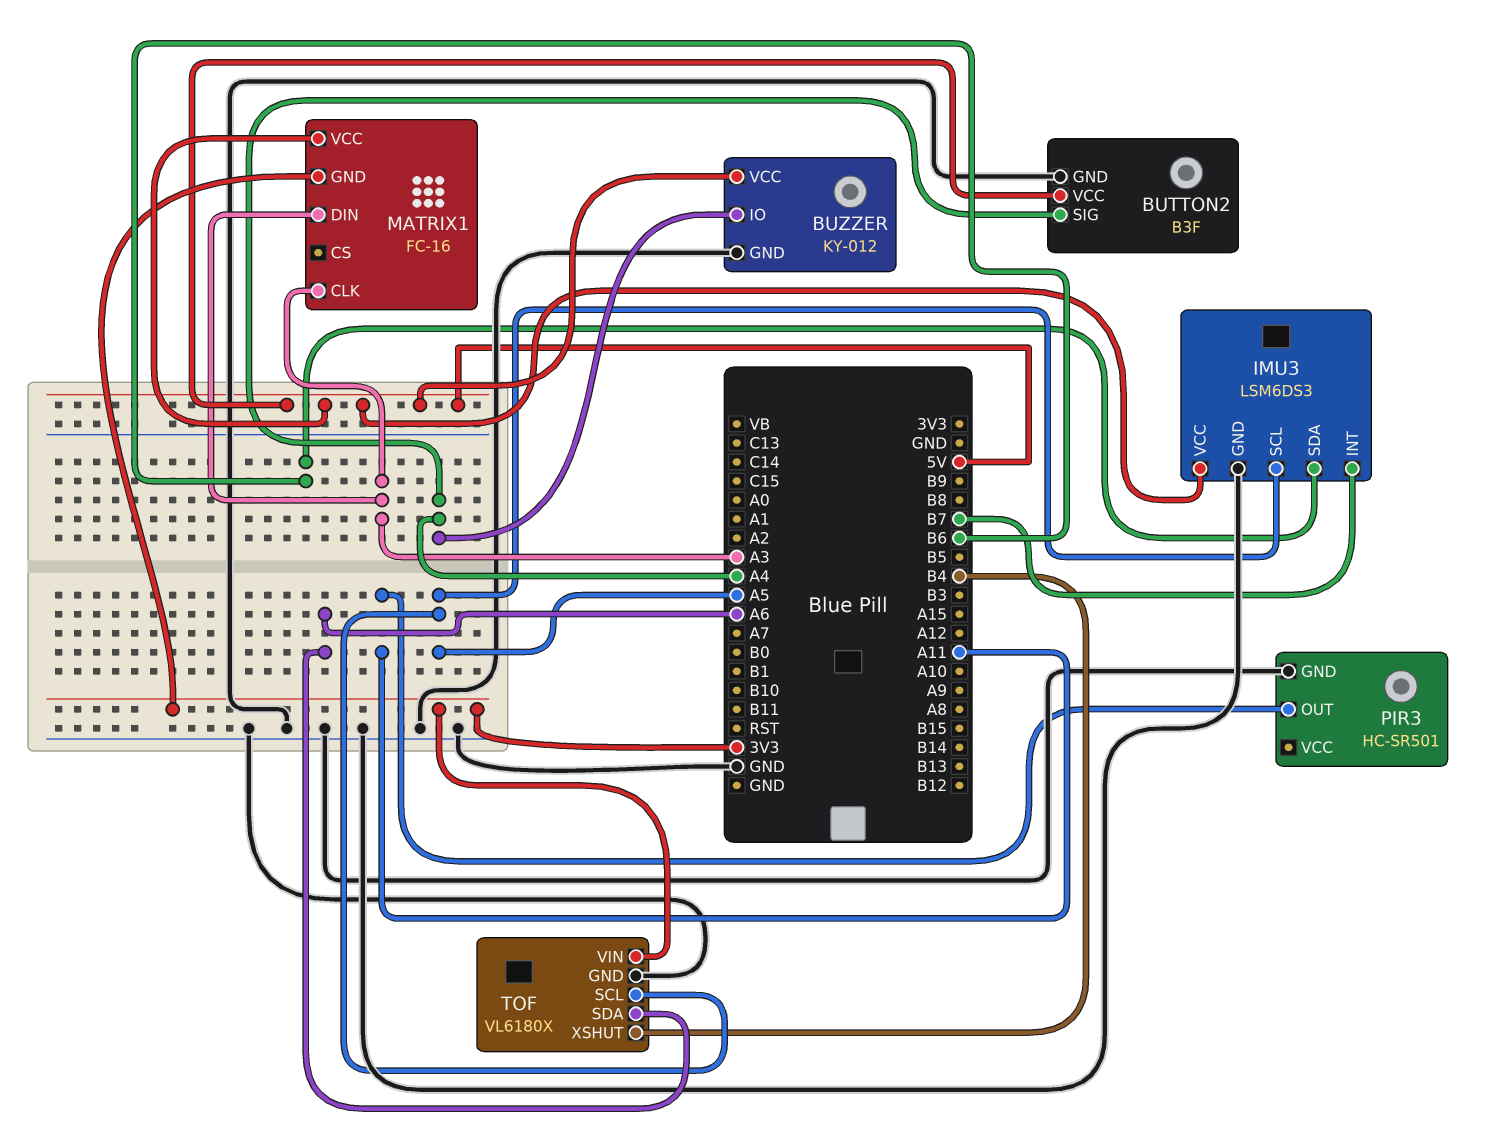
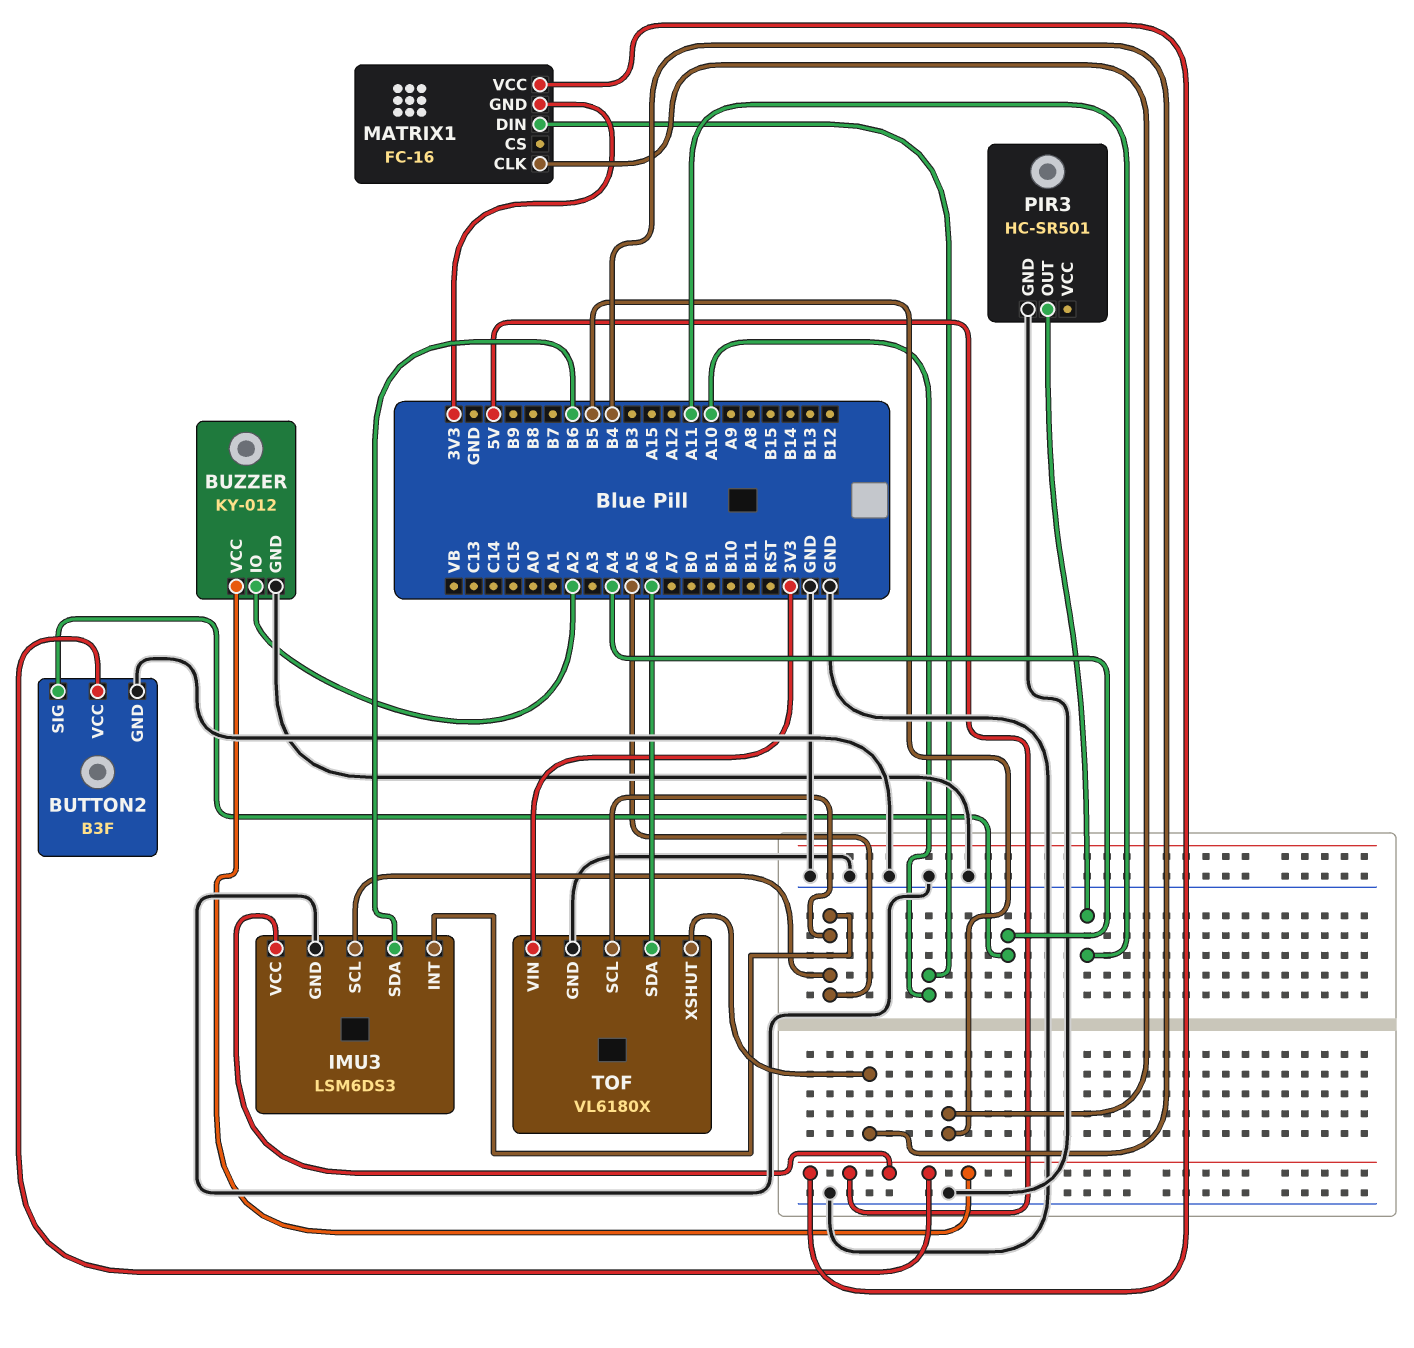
BUZZER pin IO: A4 -> A2
IMU3 pin INT: B7 -> A5
MATRIX1 pin CLK: A3 -> B5
MATRIX1 pin DIN: A3 -> A10

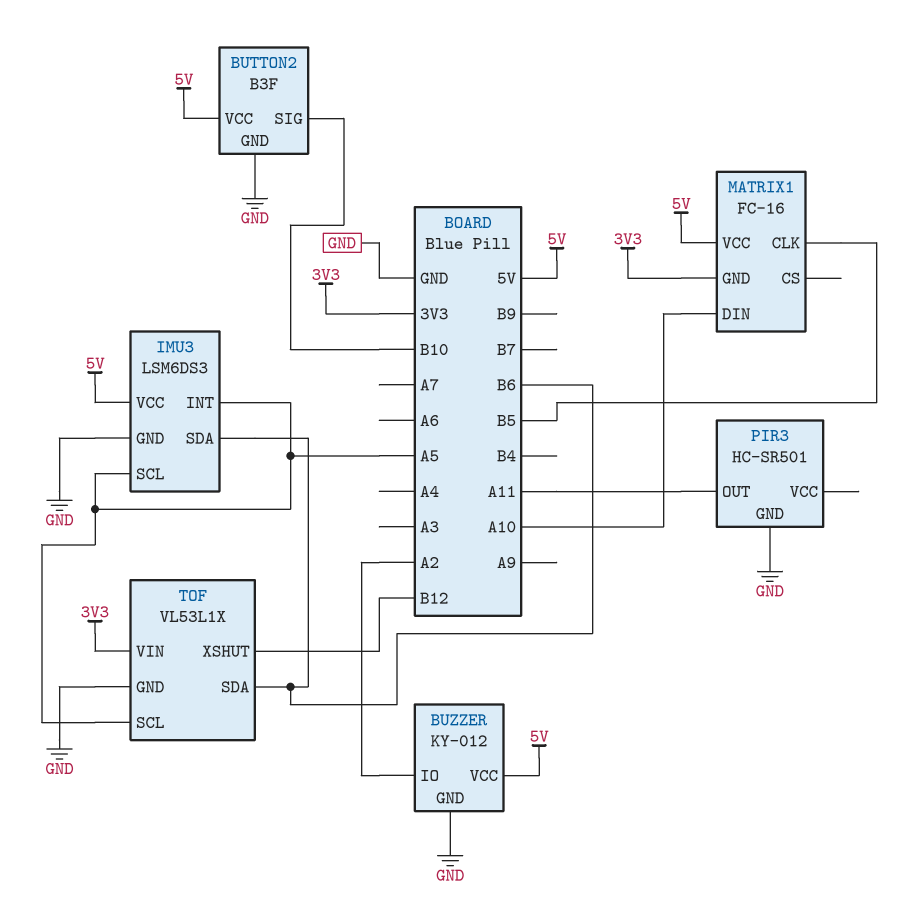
BUTTON2 pin SIG: A4 -> B10
TOF: VL6180X -> VL53L1X
TOF pin SDA: A6 -> B6
TOF pin XSHUT: B4 -> B12

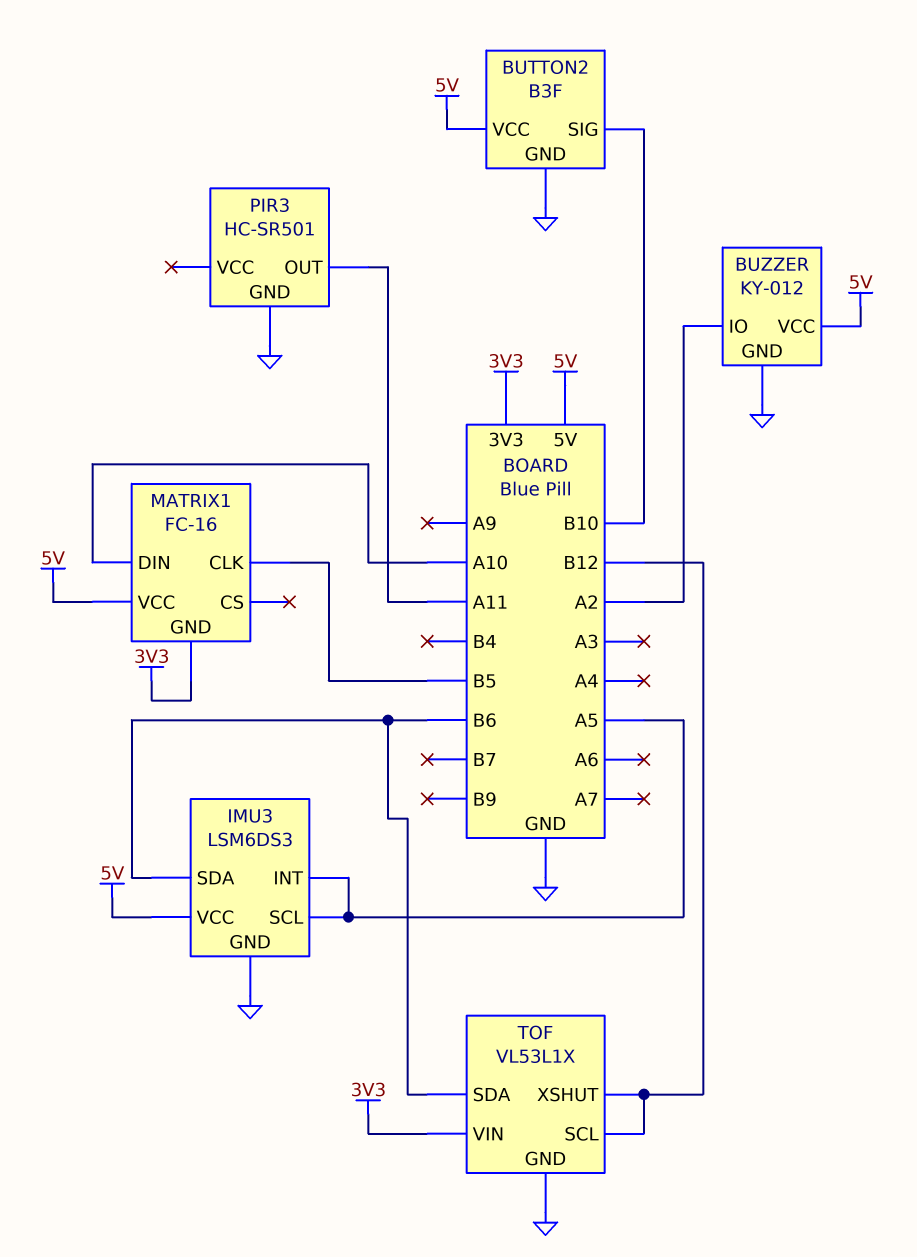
TOF pin SCL: A5 -> B12

